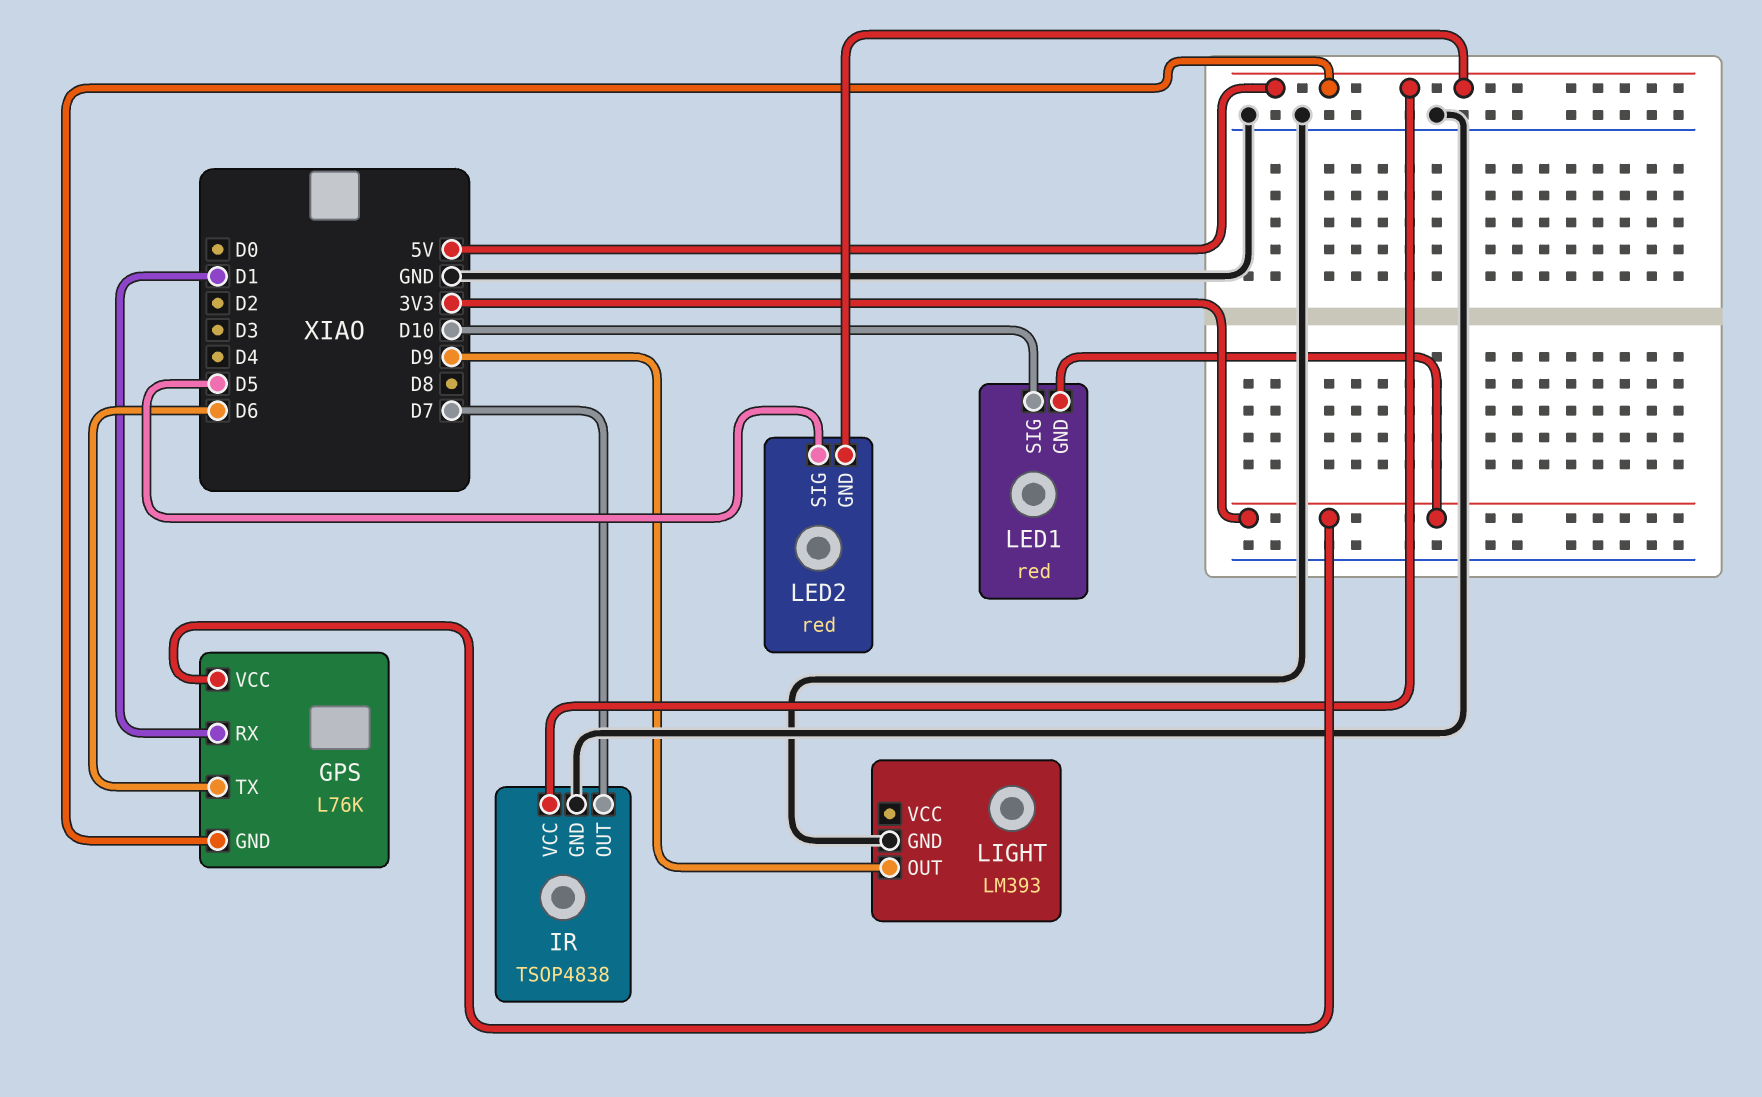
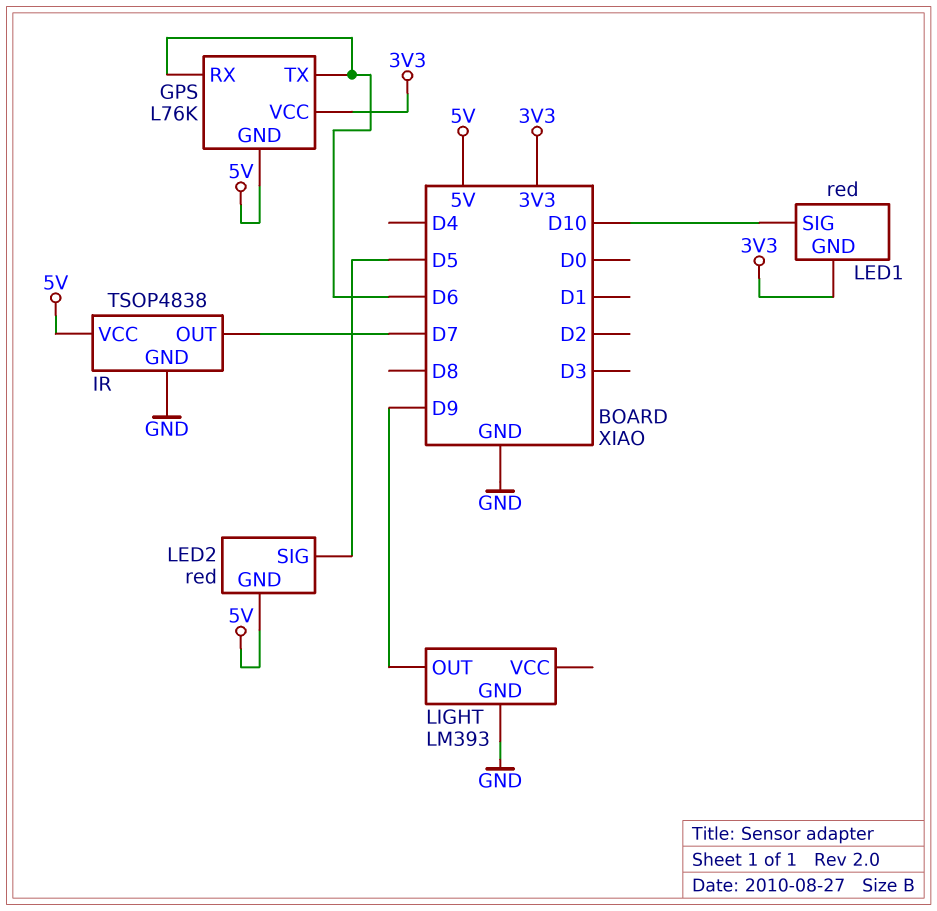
GPS pin RX: D1 -> D6

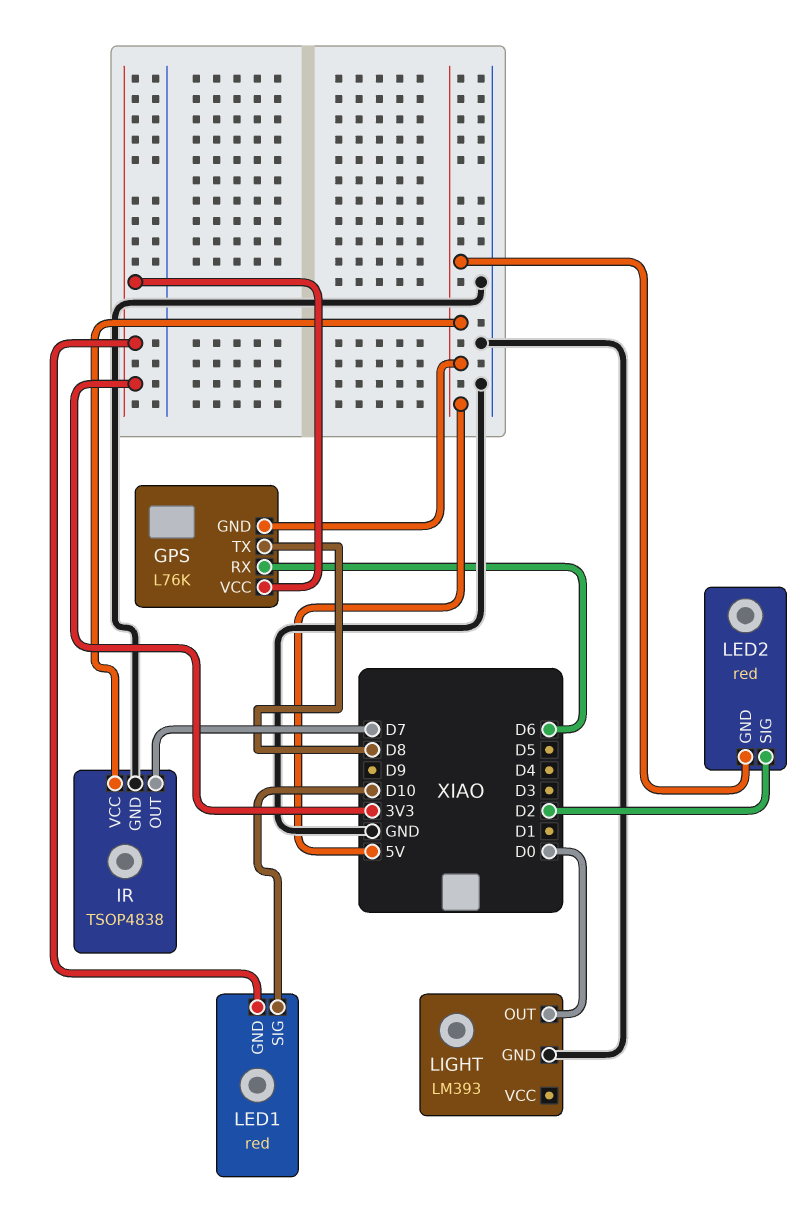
GPS pin TX: D6 -> D8
LED2 pin SIG: D5 -> D2
LIGHT pin OUT: D9 -> D0

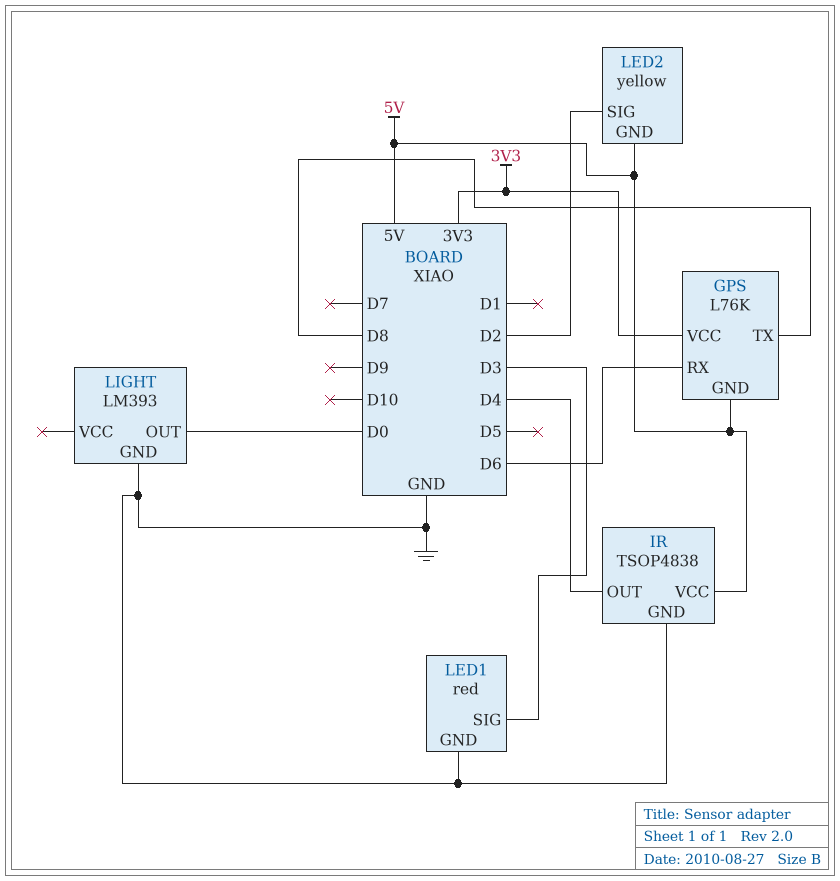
IR pin OUT: D7 -> D4
LED1 pin GND: 3V3 -> GND
LED1 pin SIG: D10 -> D3
LED2: red -> yellow

